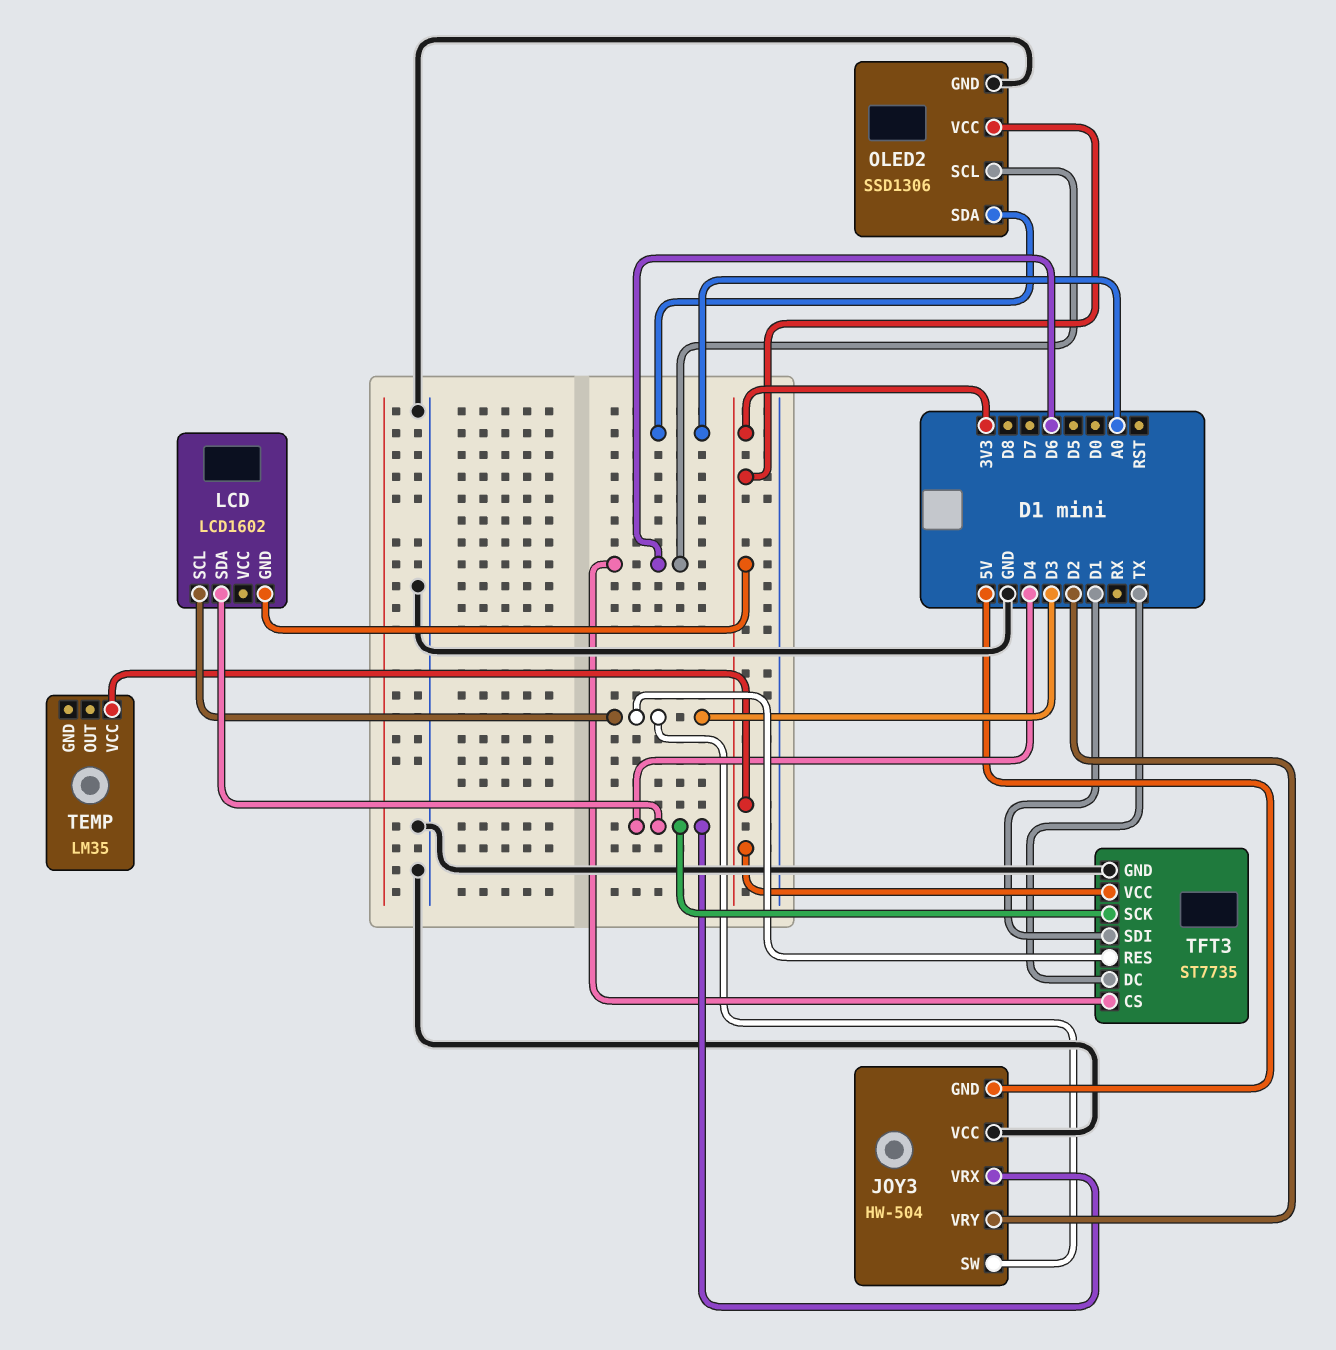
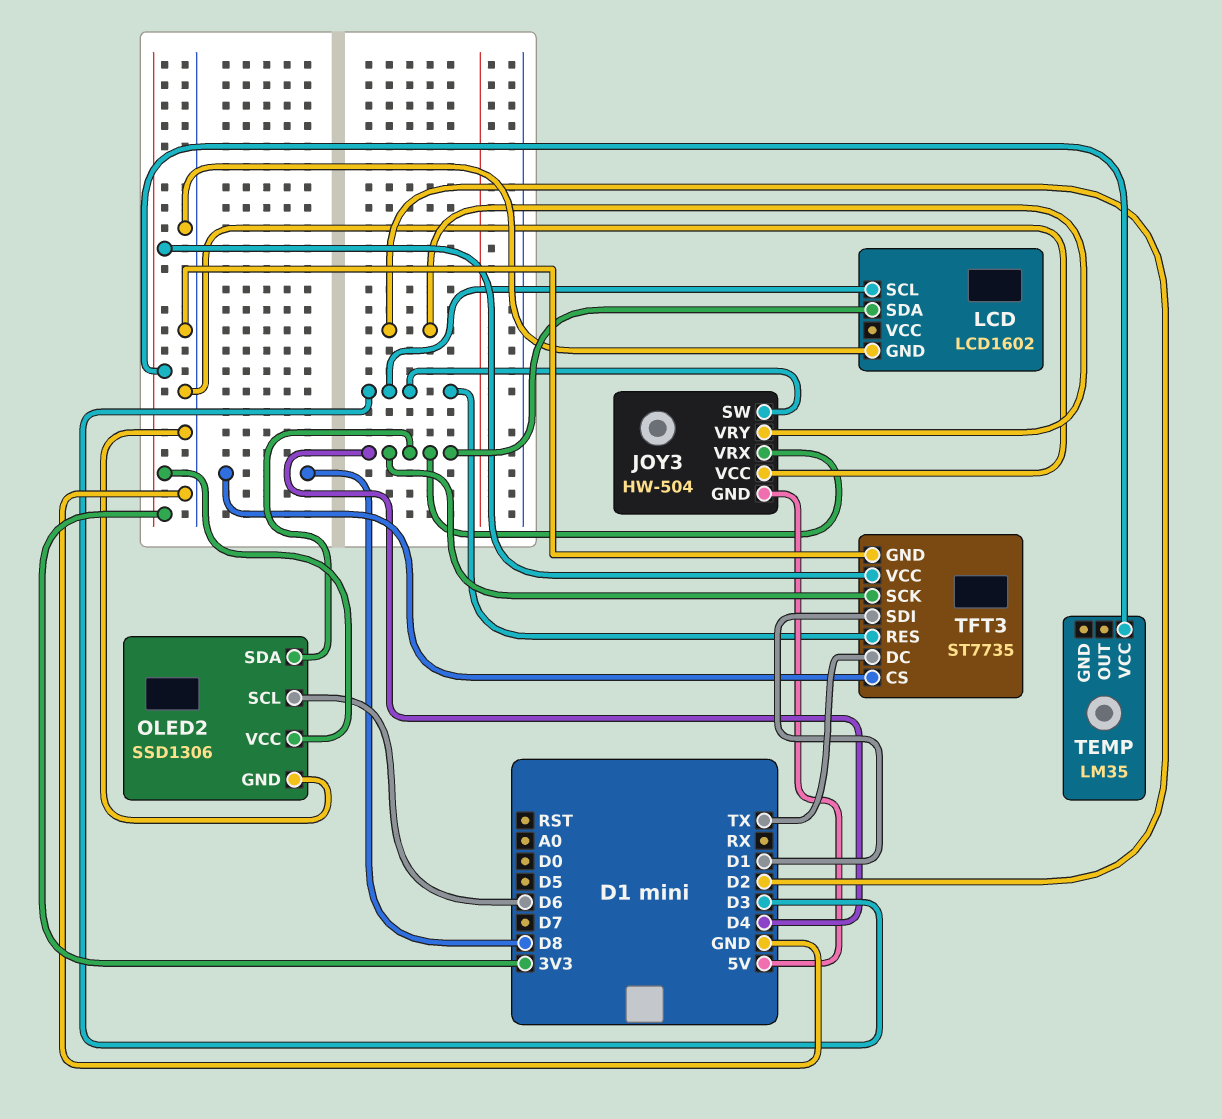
LCD pin GND: 3V3 -> GND
OLED2 pin SDA: A0 -> D4
TFT3 pin CS: D6 -> D8

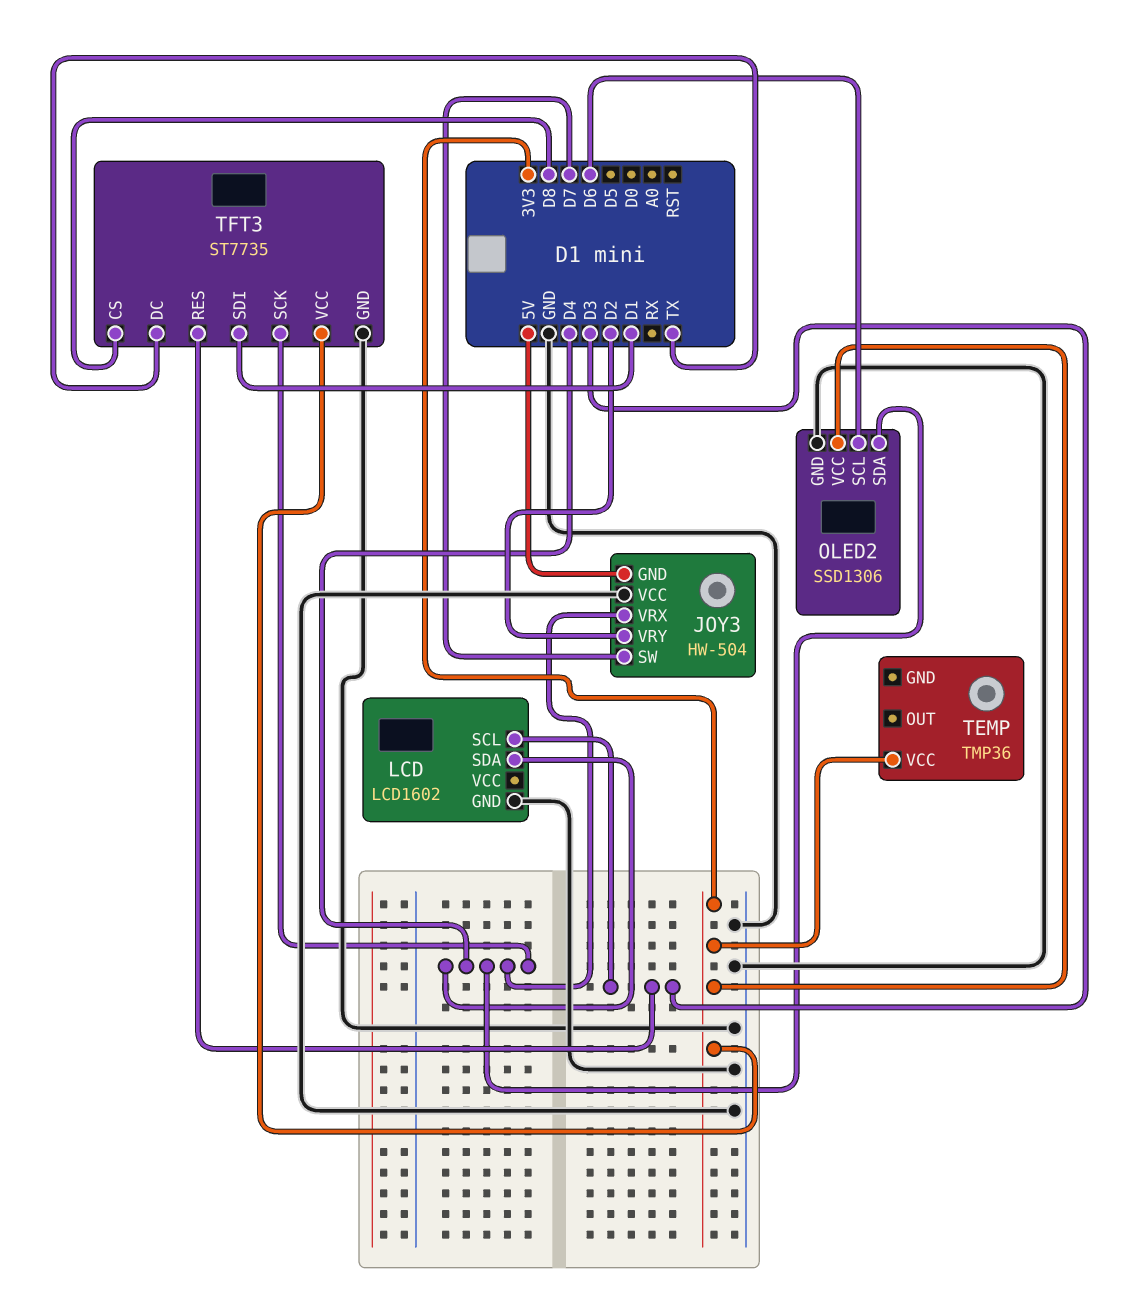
JOY3 pin SW: D3 -> D7
TEMP: LM35 -> TMP36

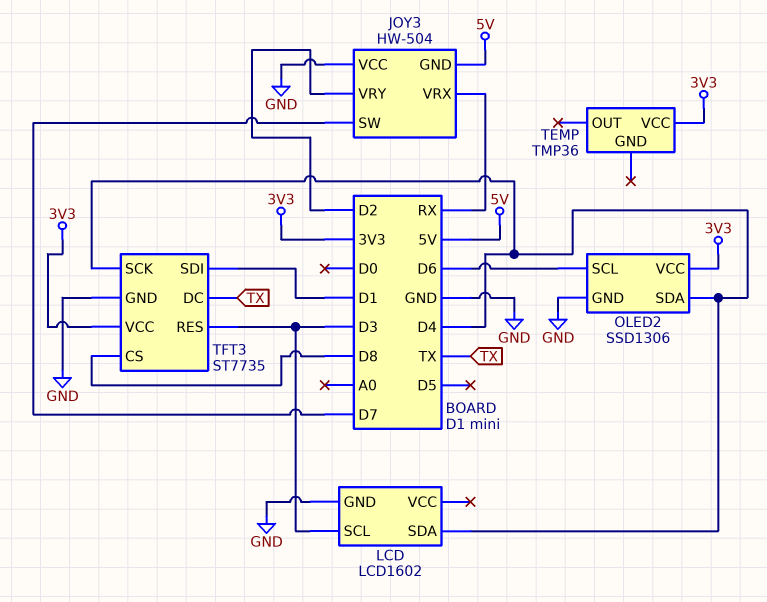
JOY3 pin VRX: D4 -> RX

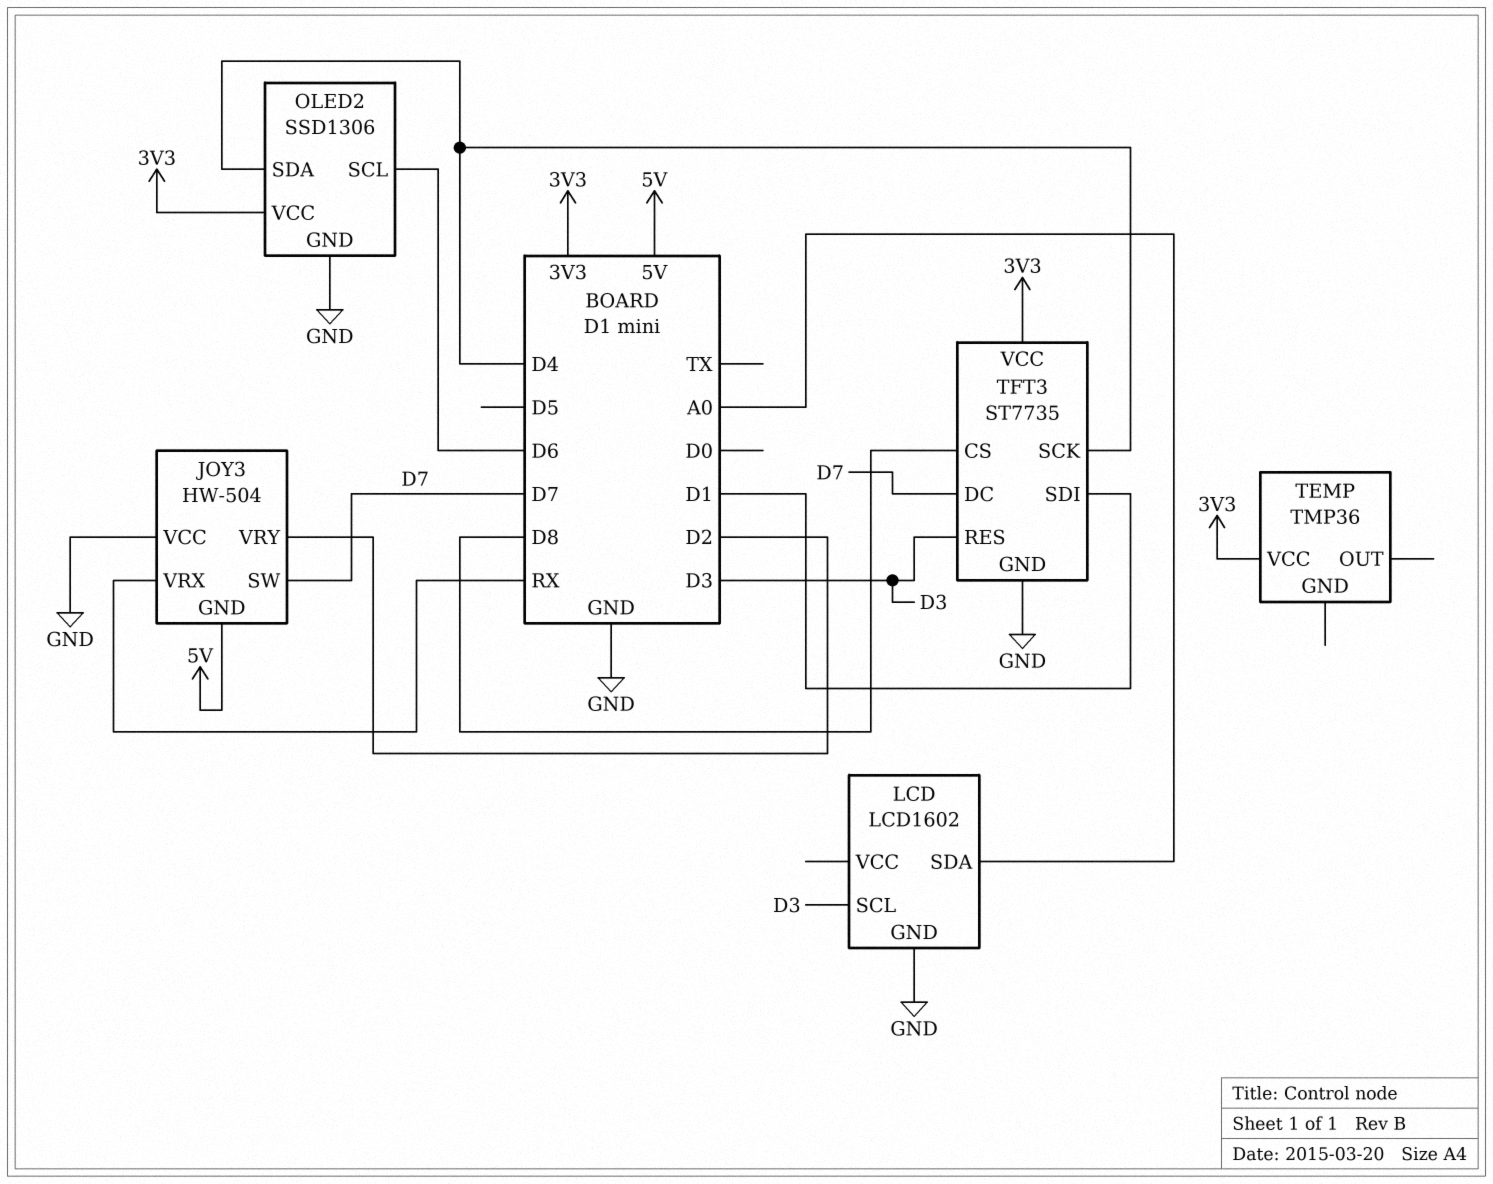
LCD pin SDA: D4 -> A0
TFT3 pin DC: TX -> D7

